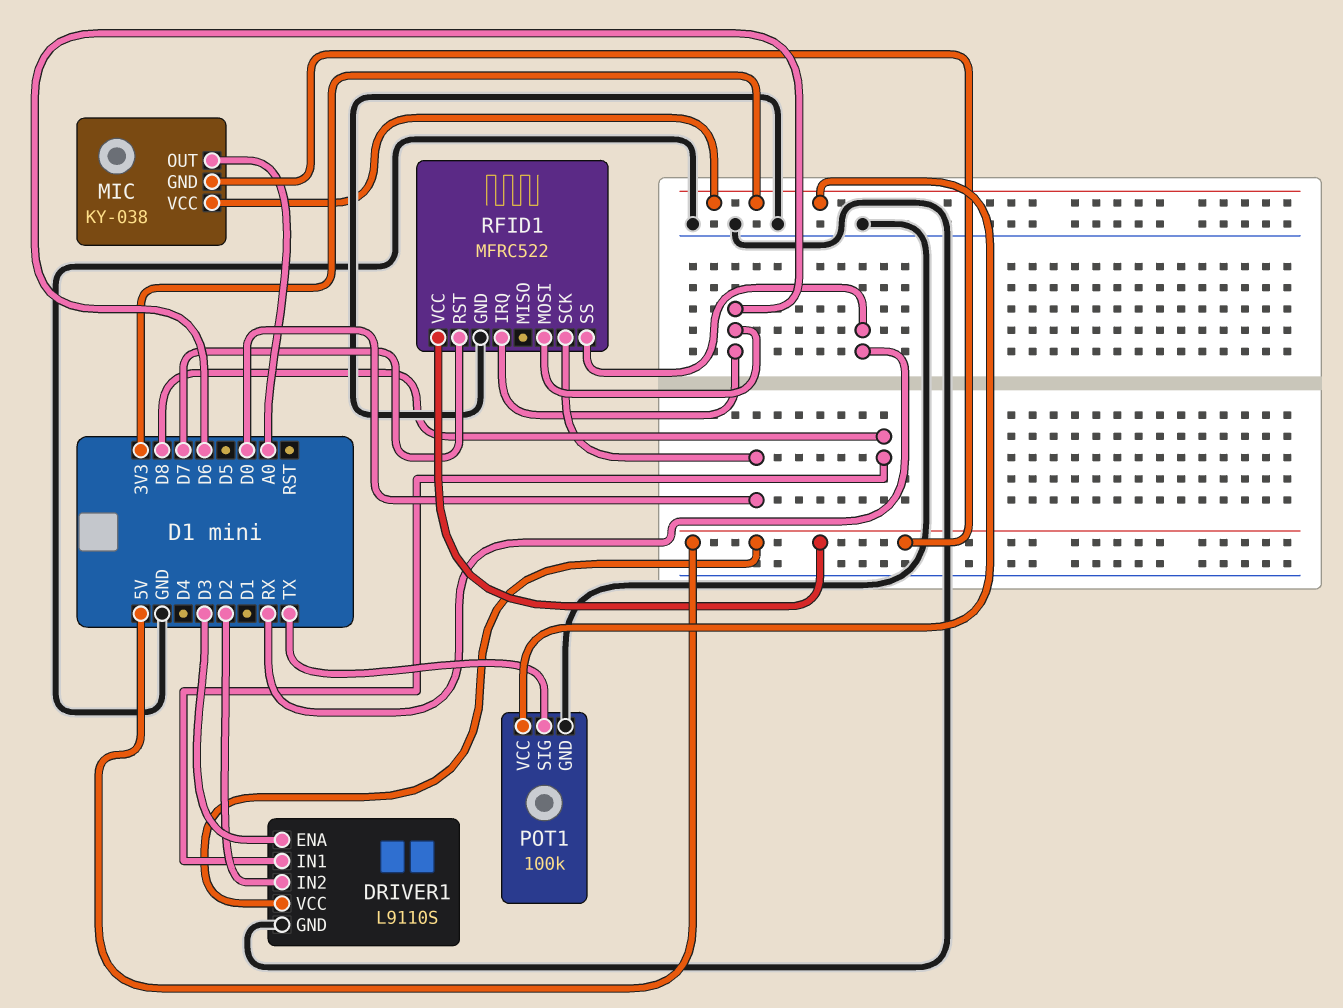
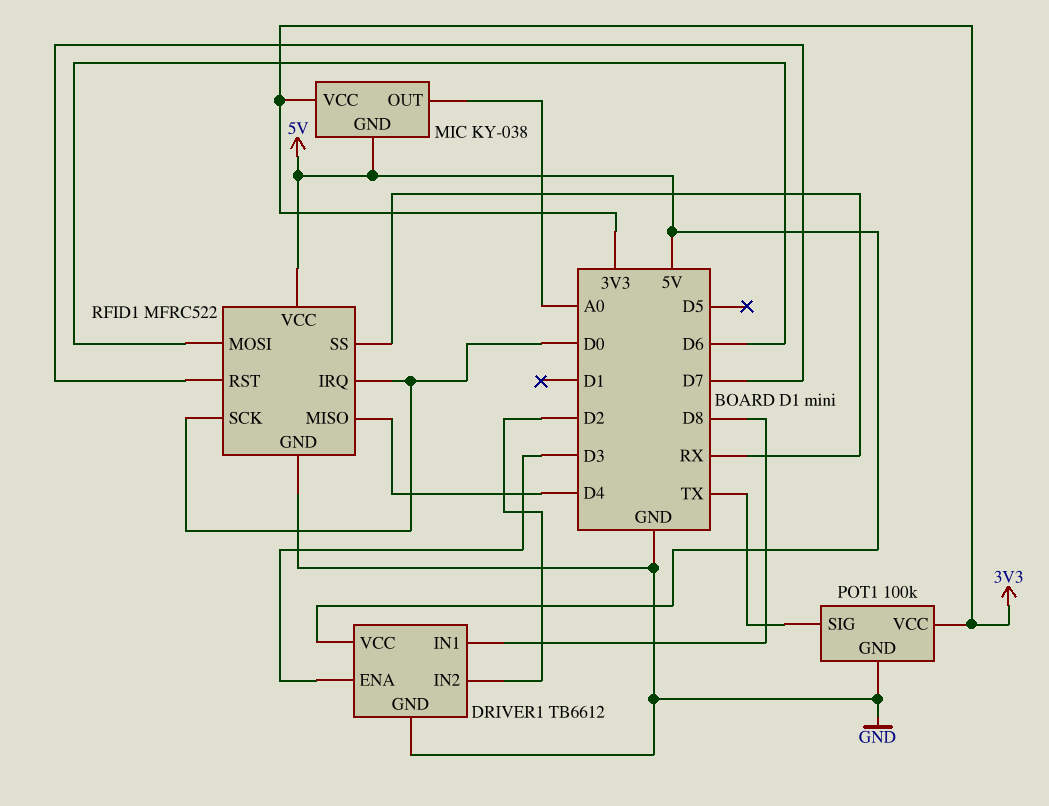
DRIVER1: L9110S -> TB6612
RFID1 pin IRQ: D6 -> D0
RFID1 pin MISO: none -> D4

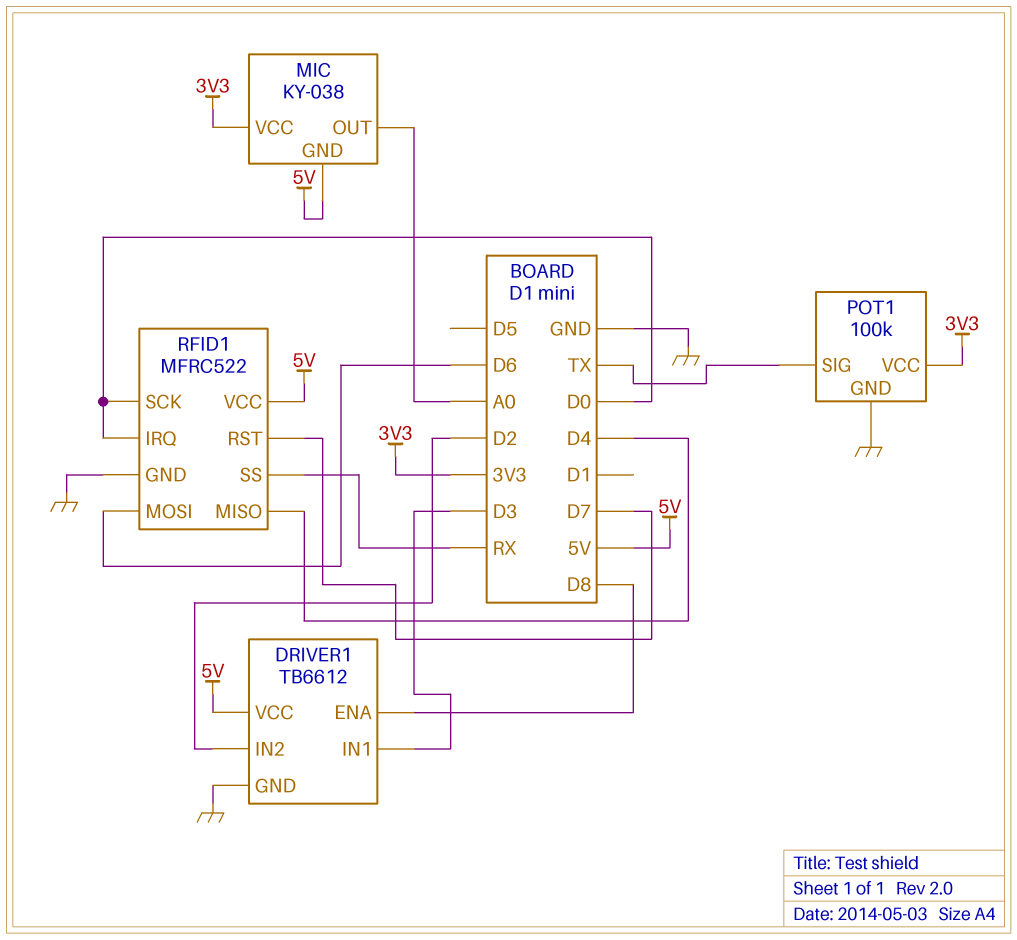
DRIVER1 pin ENA: D3 -> D8
DRIVER1 pin IN1: D8 -> D3

